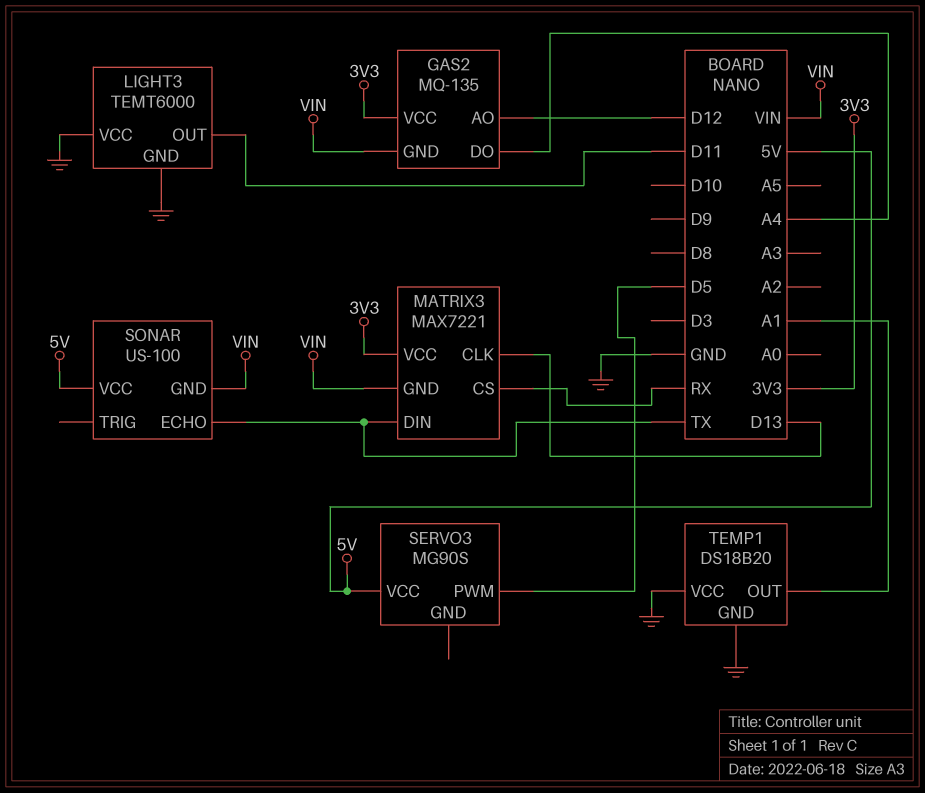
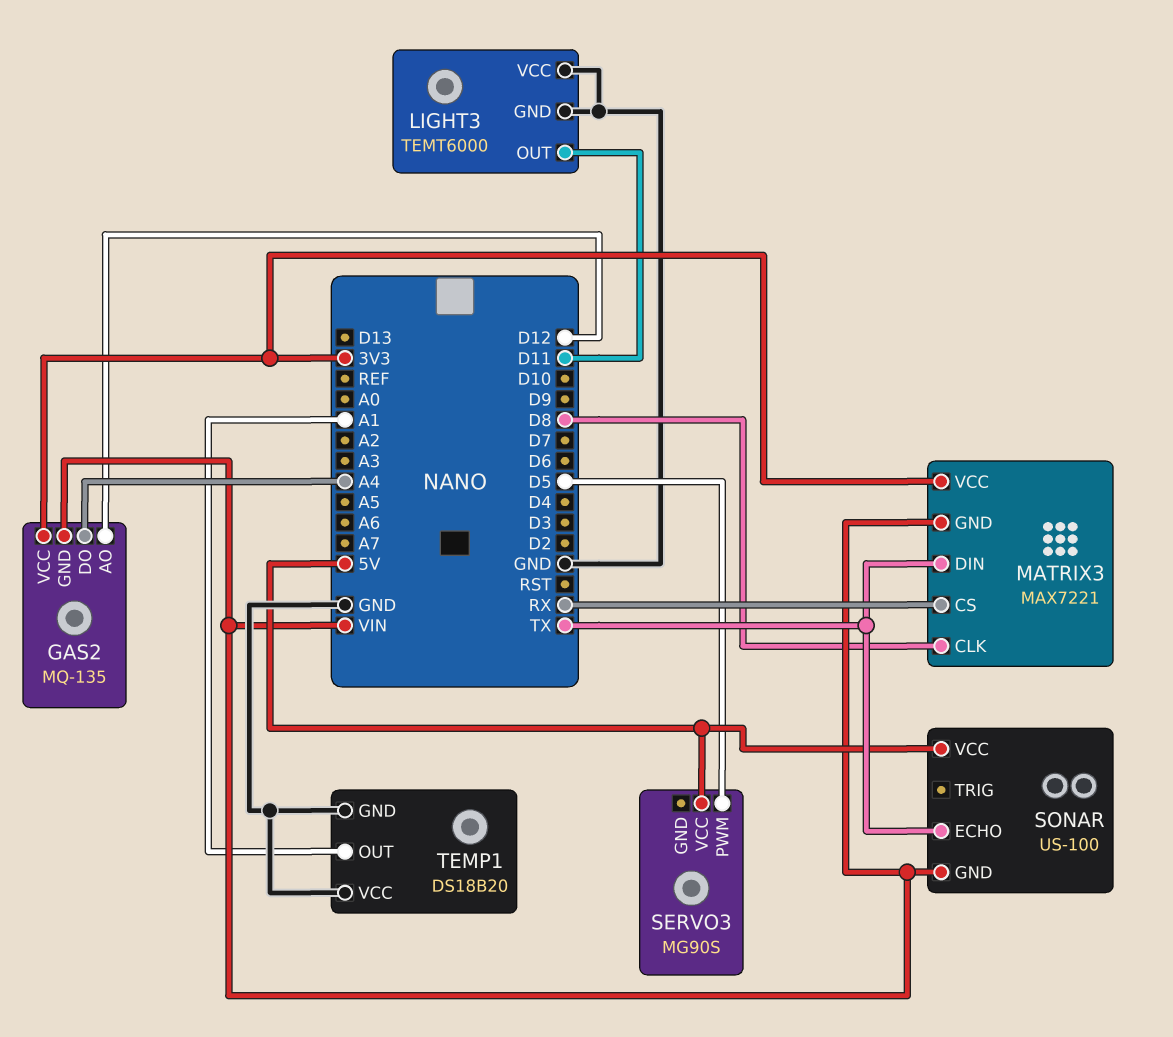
MATRIX3 pin CLK: D13 -> D8

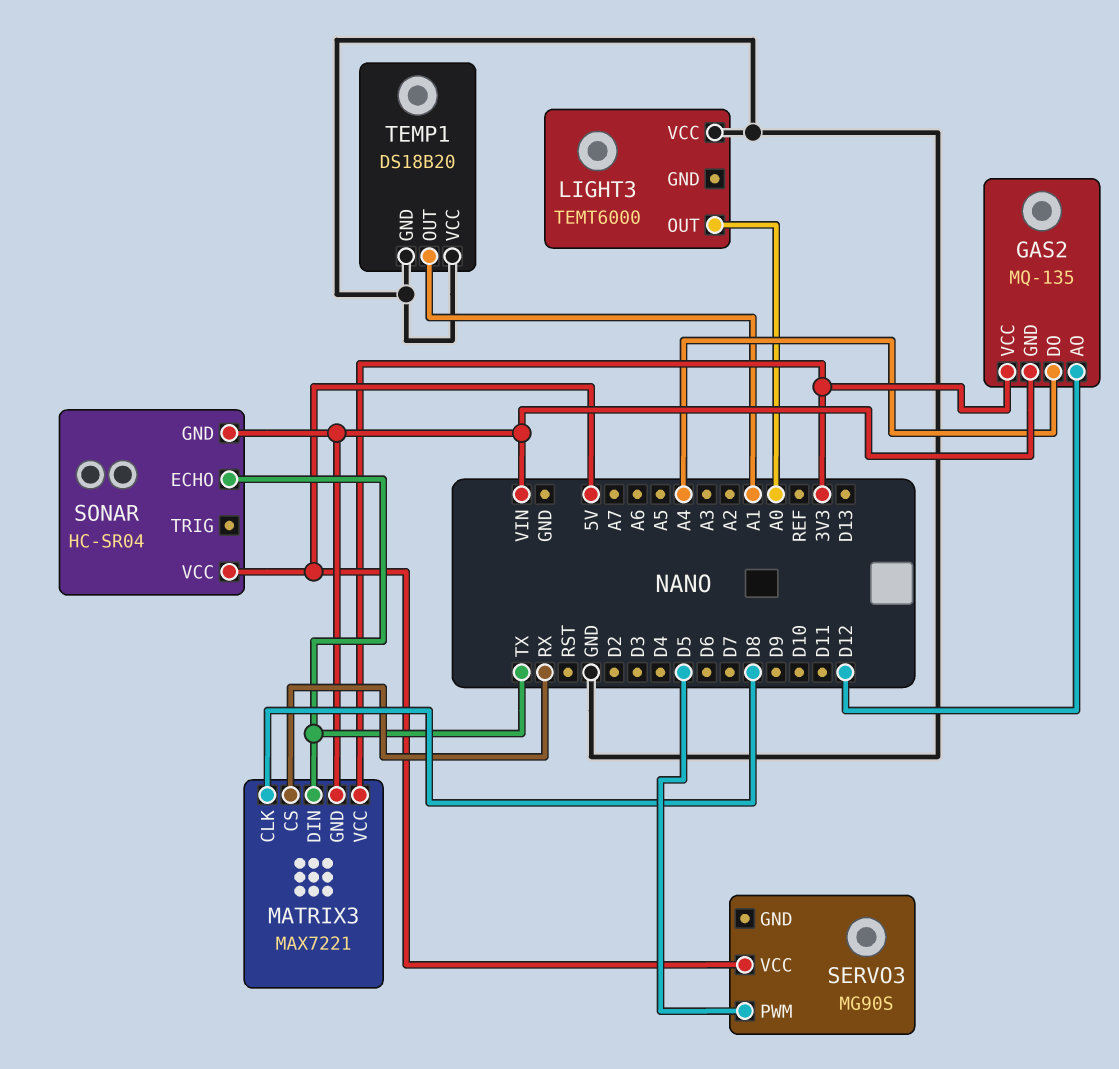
LIGHT3 pin GND: GND -> none
LIGHT3 pin OUT: D11 -> A0
SONAR: US-100 -> HC-SR04

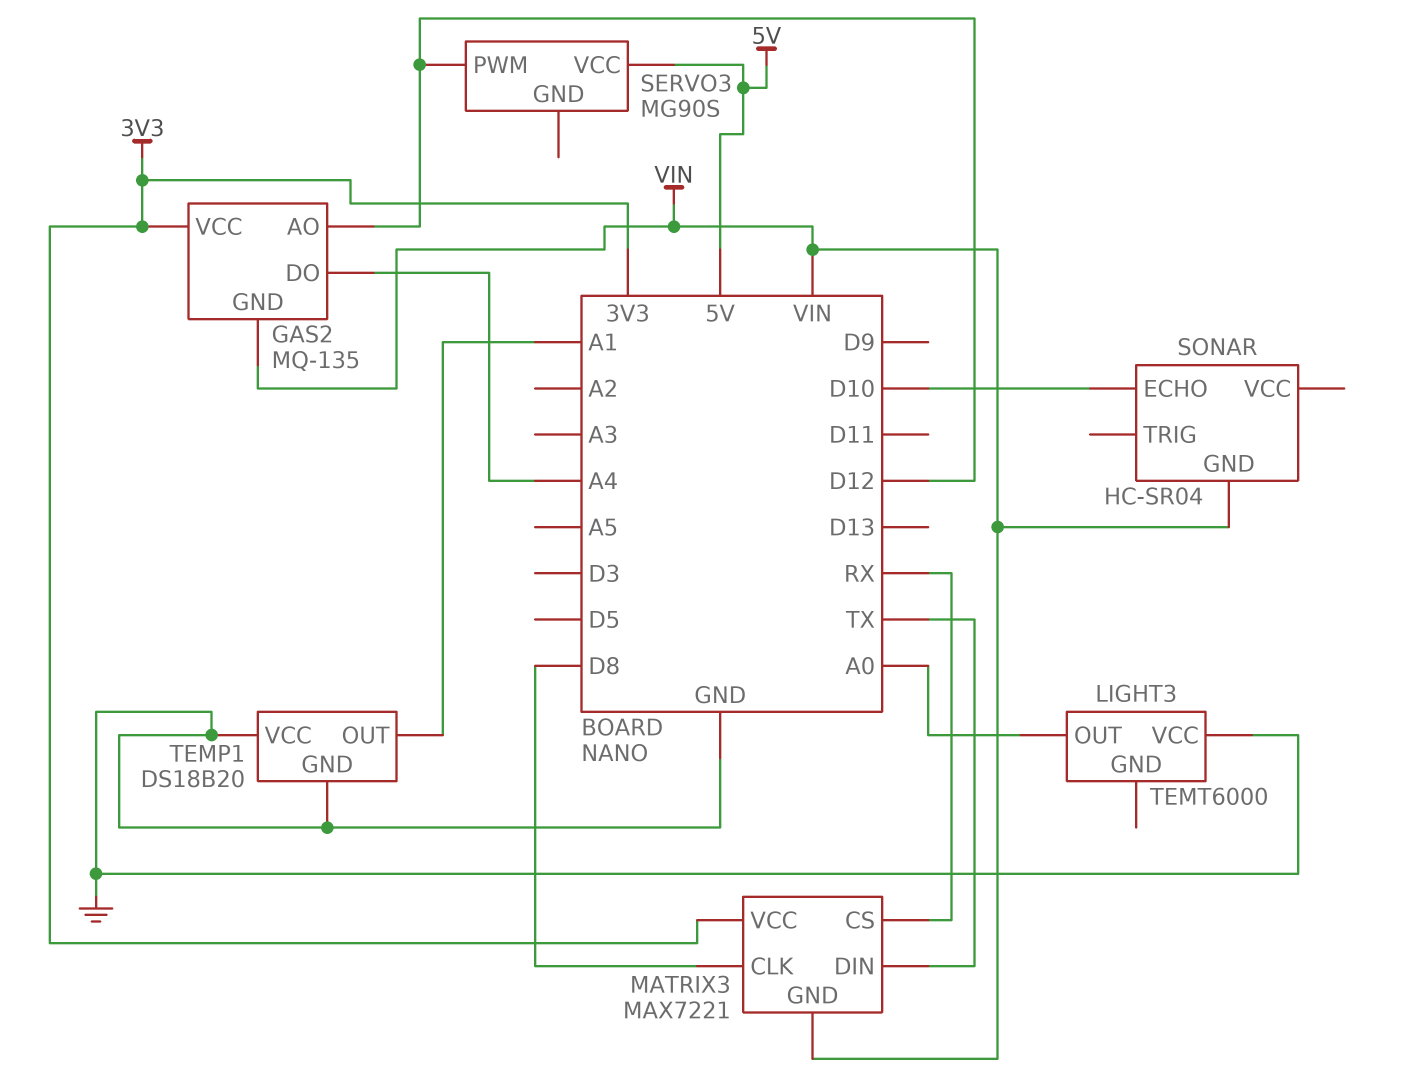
SERVO3 pin PWM: D5 -> D12
SONAR pin ECHO: TX -> D10
SONAR pin VCC: 5V -> none

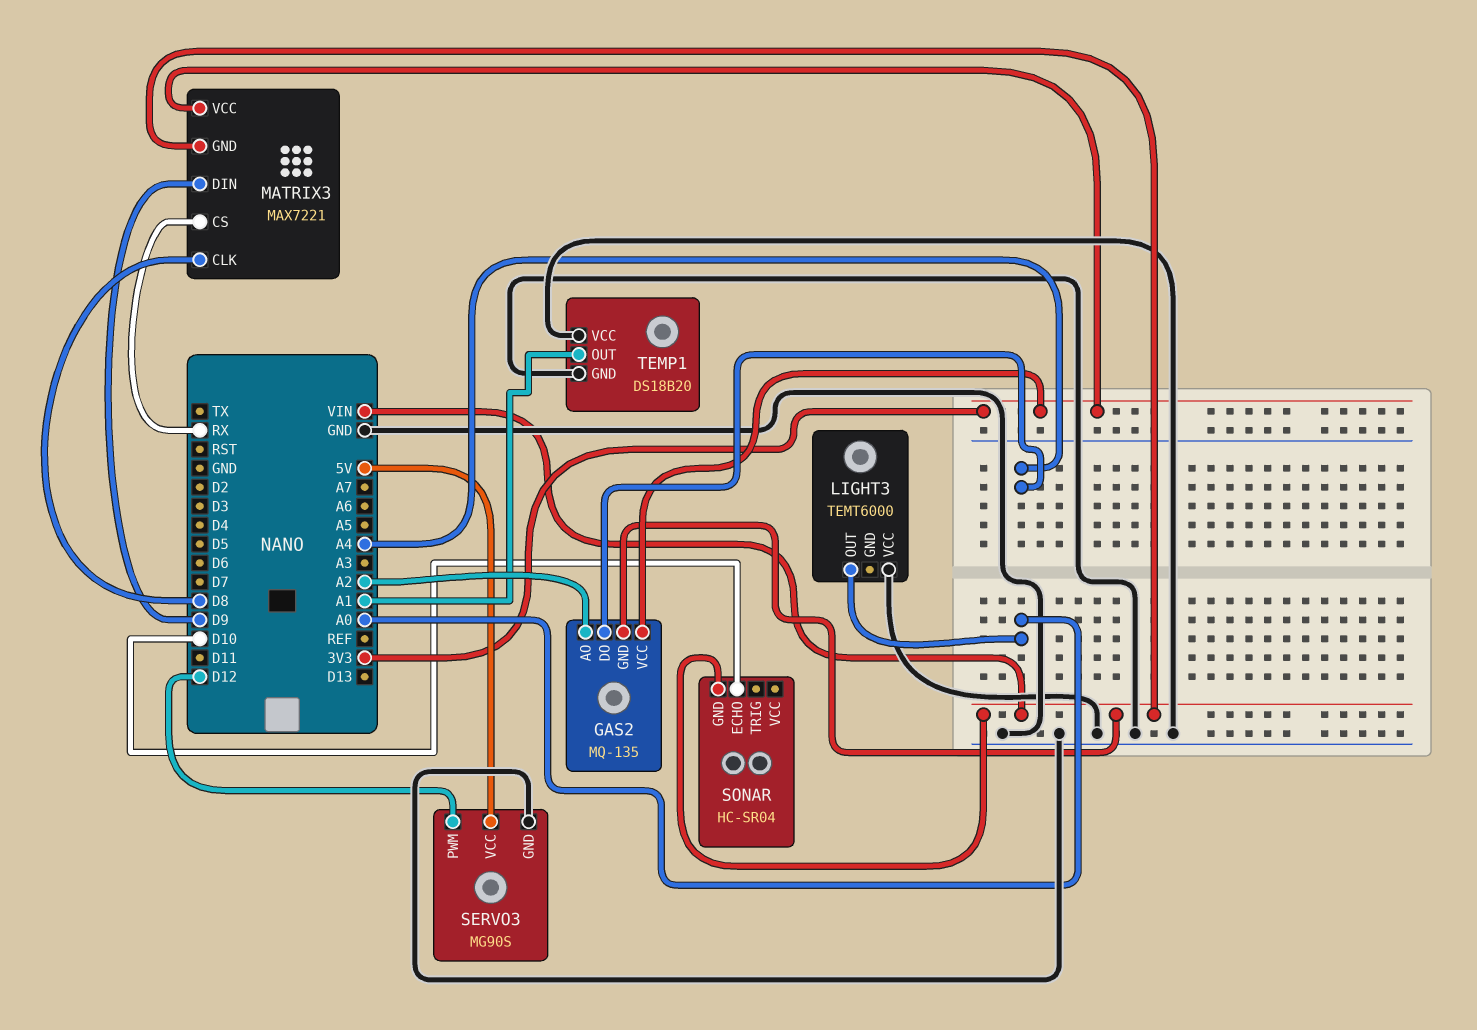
GAS2 pin AO: D12 -> A2
MATRIX3 pin DIN: TX -> D9
SERVO3 pin GND: none -> GND

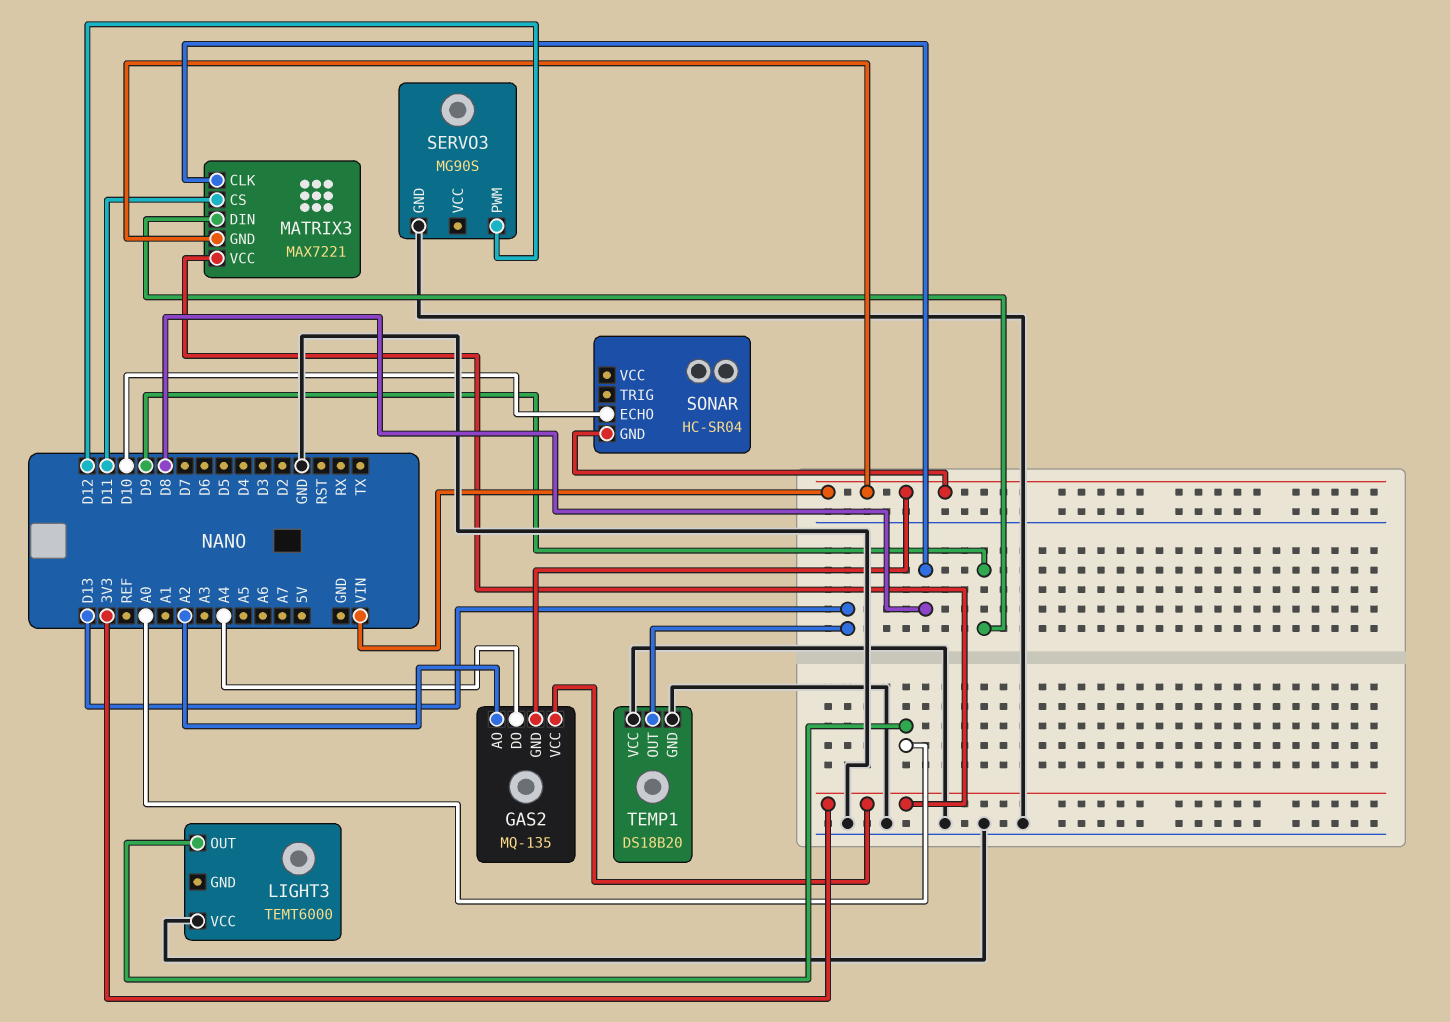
MATRIX3 pin CS: RX -> D11
SERVO3 pin VCC: 5V -> none
TEMP1 pin OUT: A1 -> D13

